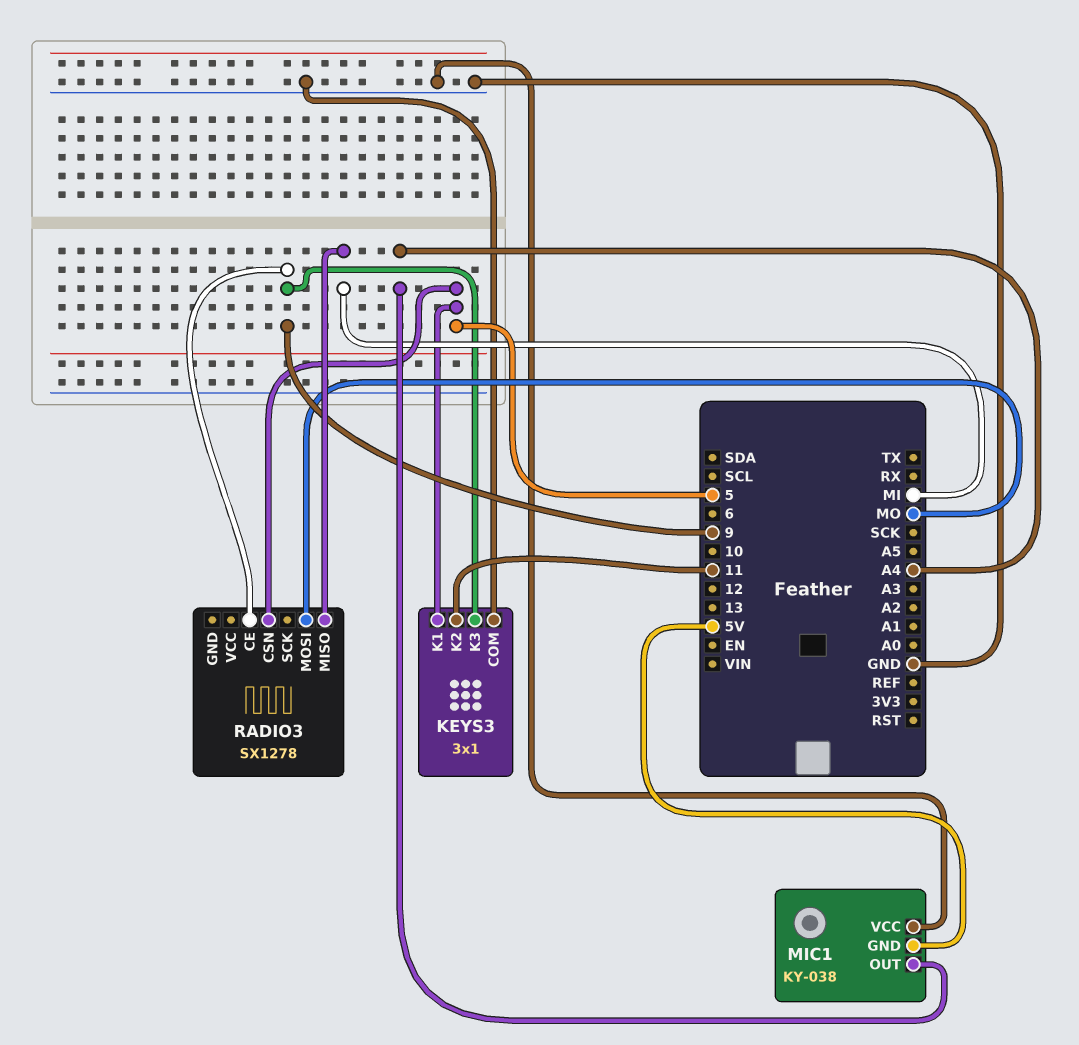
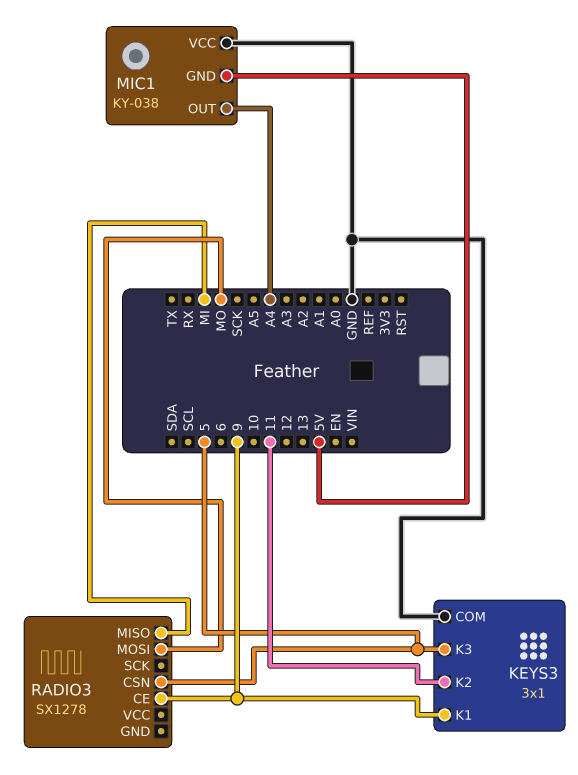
KEYS3 pin K1: 5 -> 9
KEYS3 pin K3: 9 -> 5

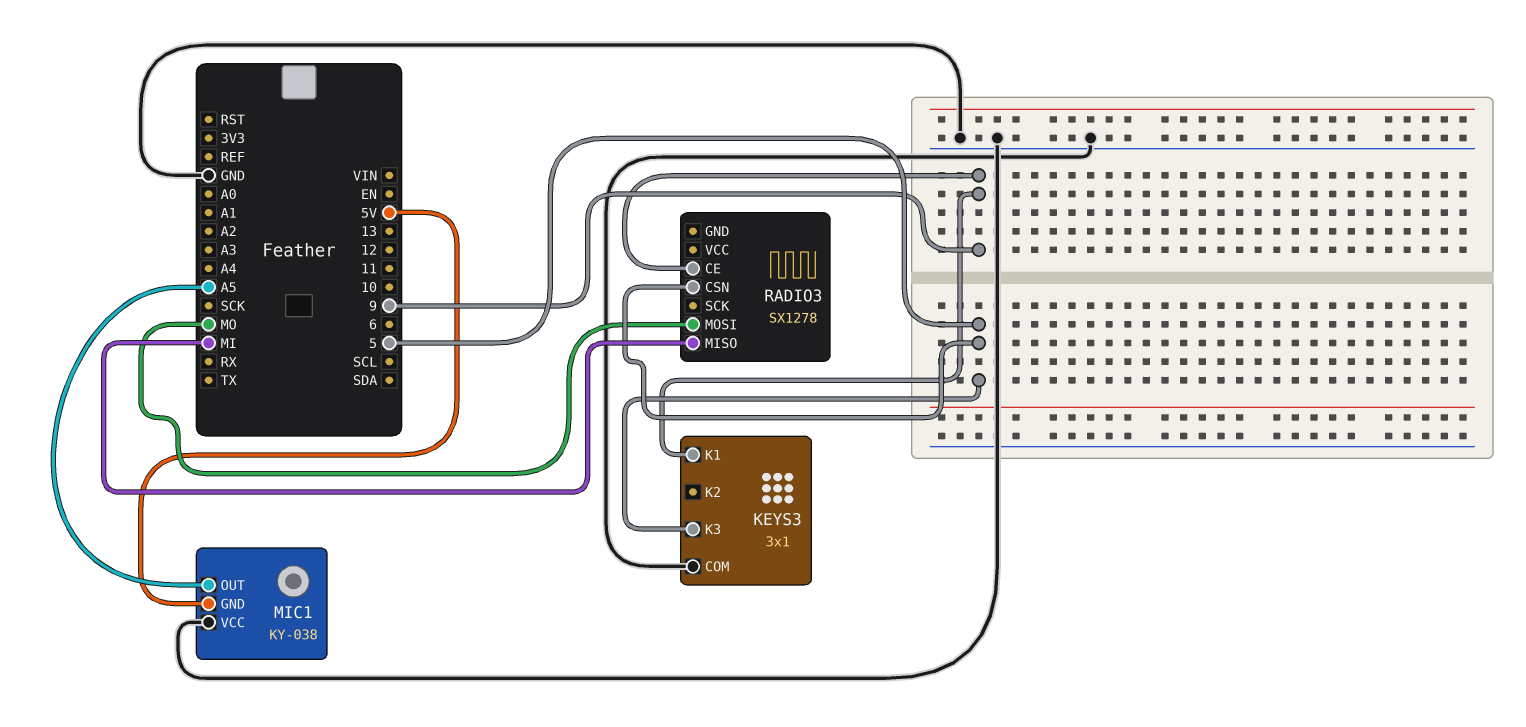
KEYS3 pin K2: 11 -> none
MIC1 pin OUT: A4 -> A5

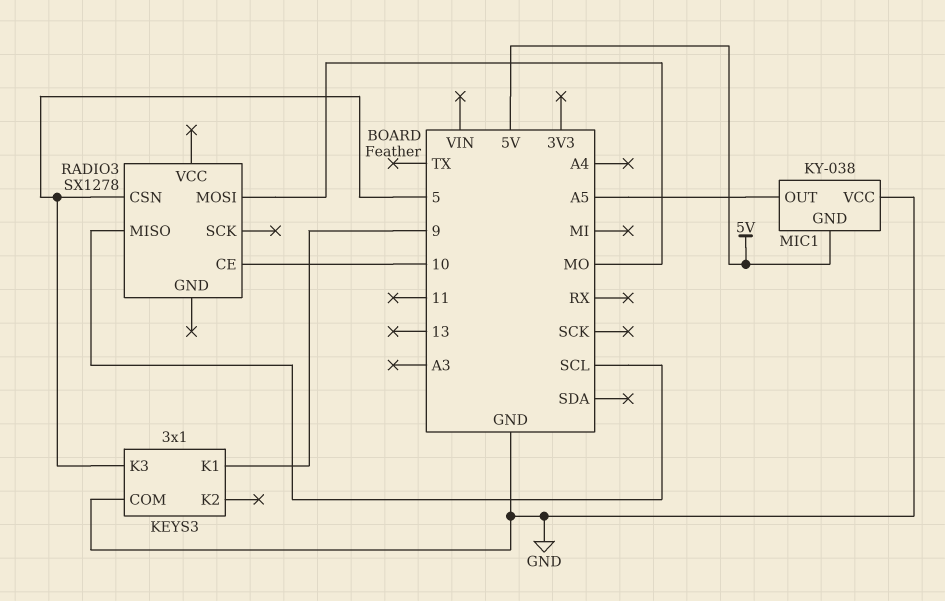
RADIO3 pin CE: 9 -> 10
RADIO3 pin MISO: MI -> SCL

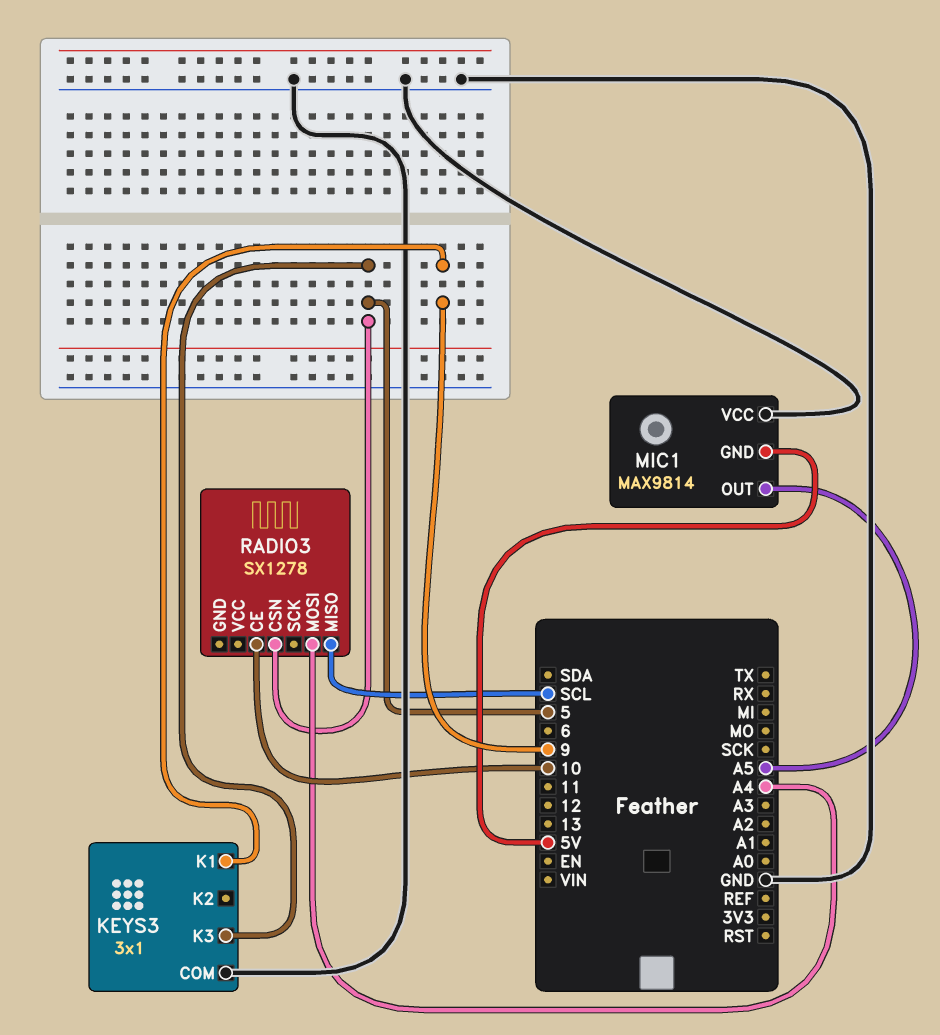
MIC1: KY-038 -> MAX9814
RADIO3 pin MOSI: MO -> A4

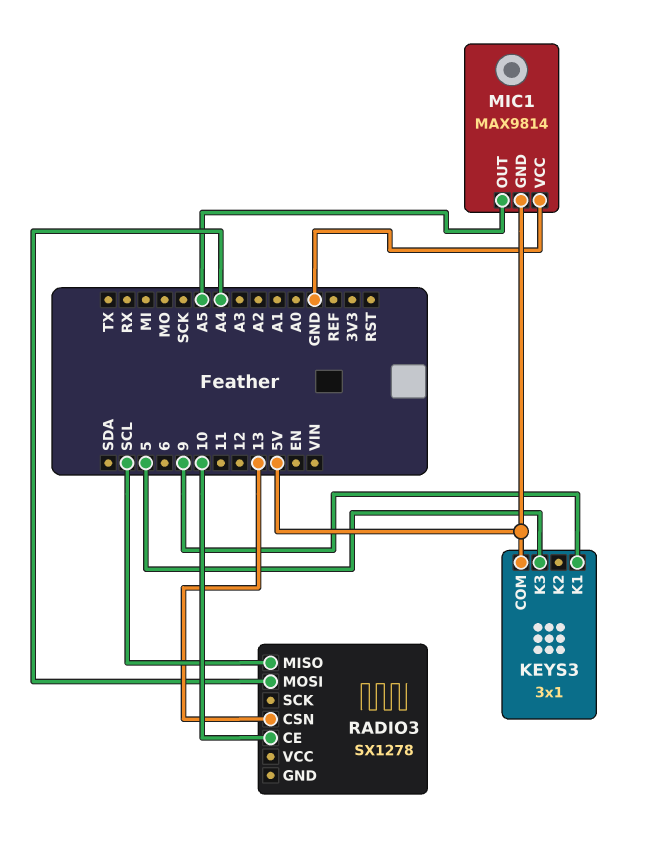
KEYS3 pin COM: GND -> 5V
RADIO3 pin CSN: 5 -> 13

